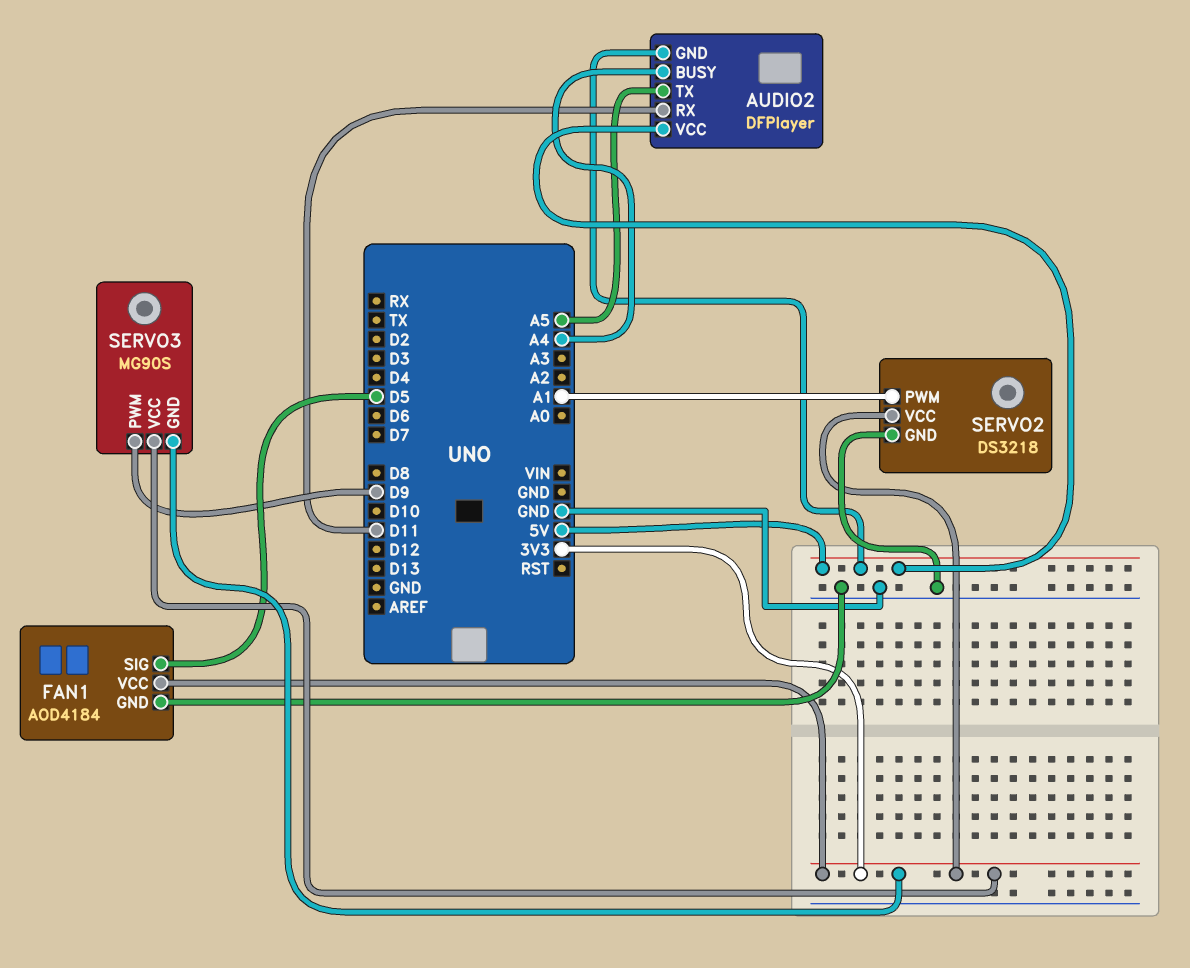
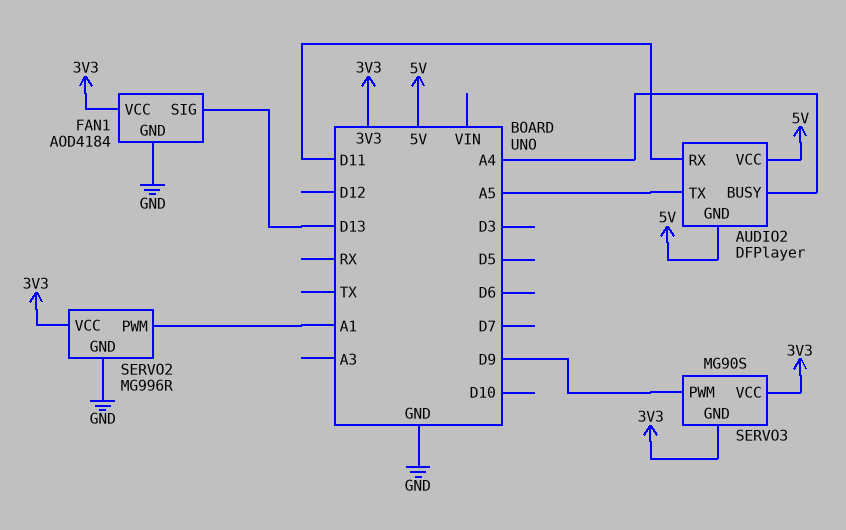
FAN1 pin SIG: D5 -> D13
SERVO2: DS3218 -> MG996R

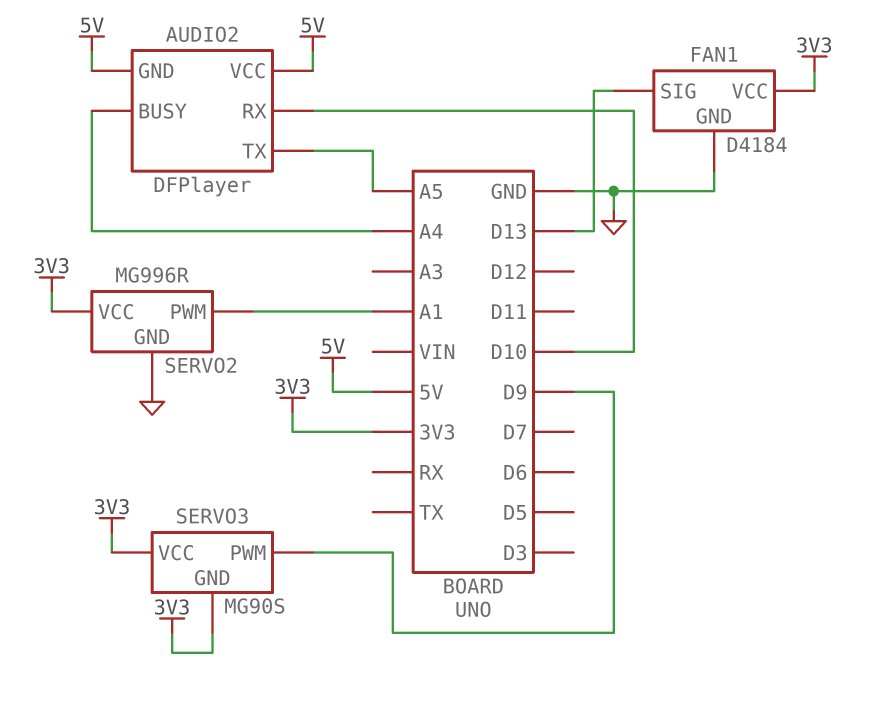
AUDIO2 pin RX: D11 -> D10
FAN1: AOD4184 -> D4184

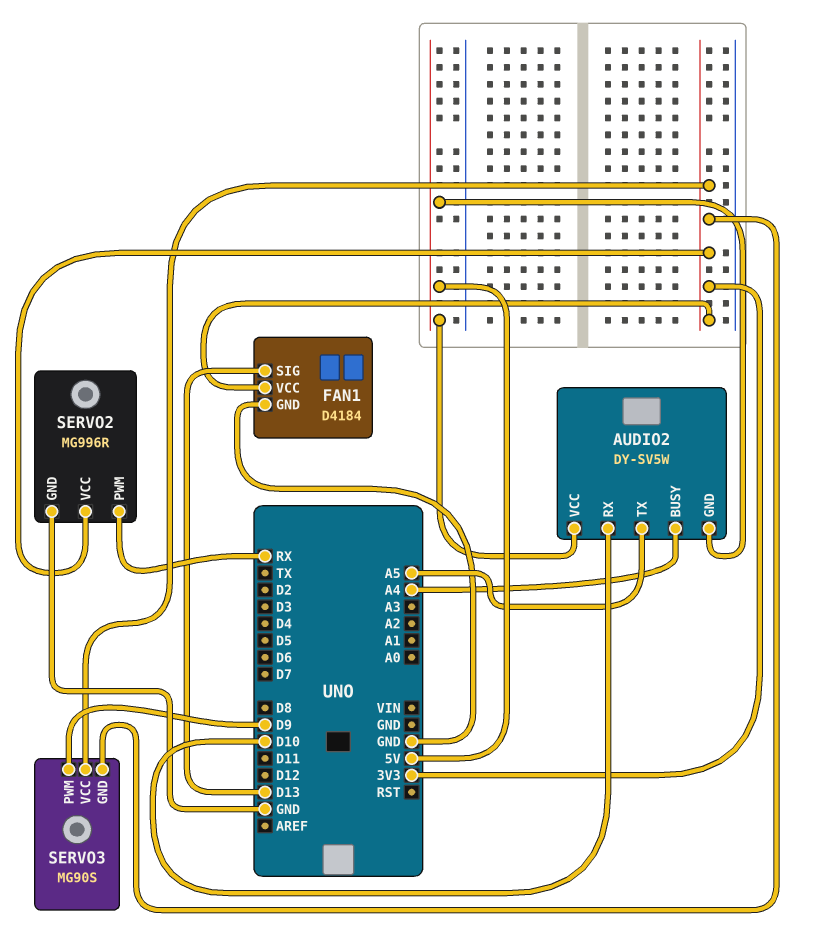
AUDIO2: DFPlayer -> DY-SV5W
SERVO2 pin PWM: A1 -> RX

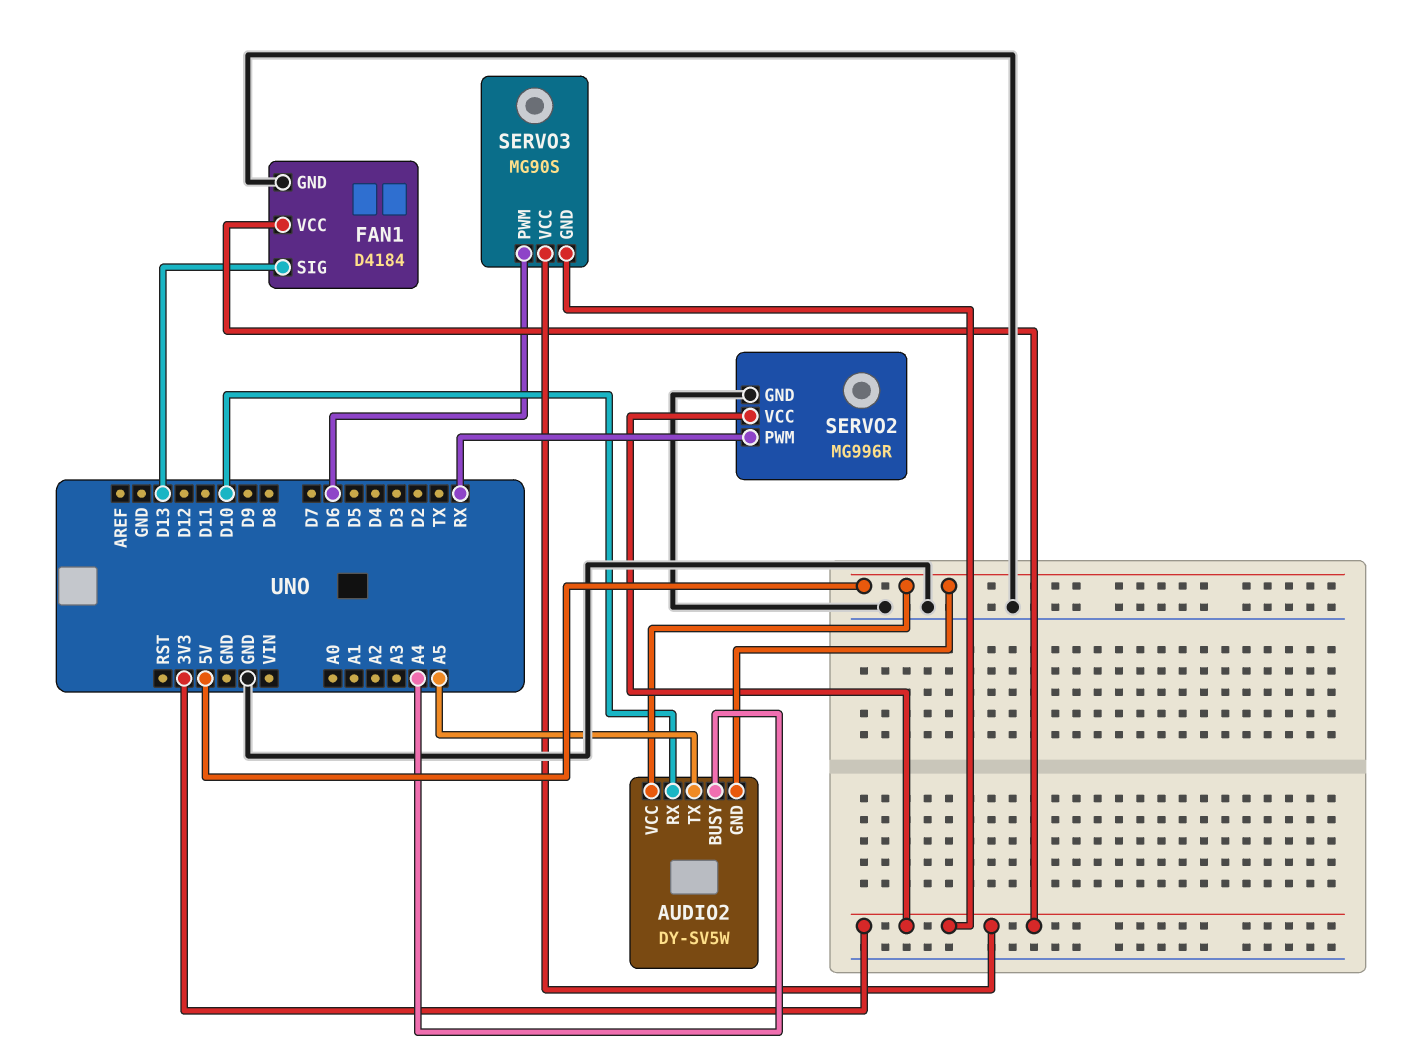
SERVO3 pin PWM: D9 -> D6

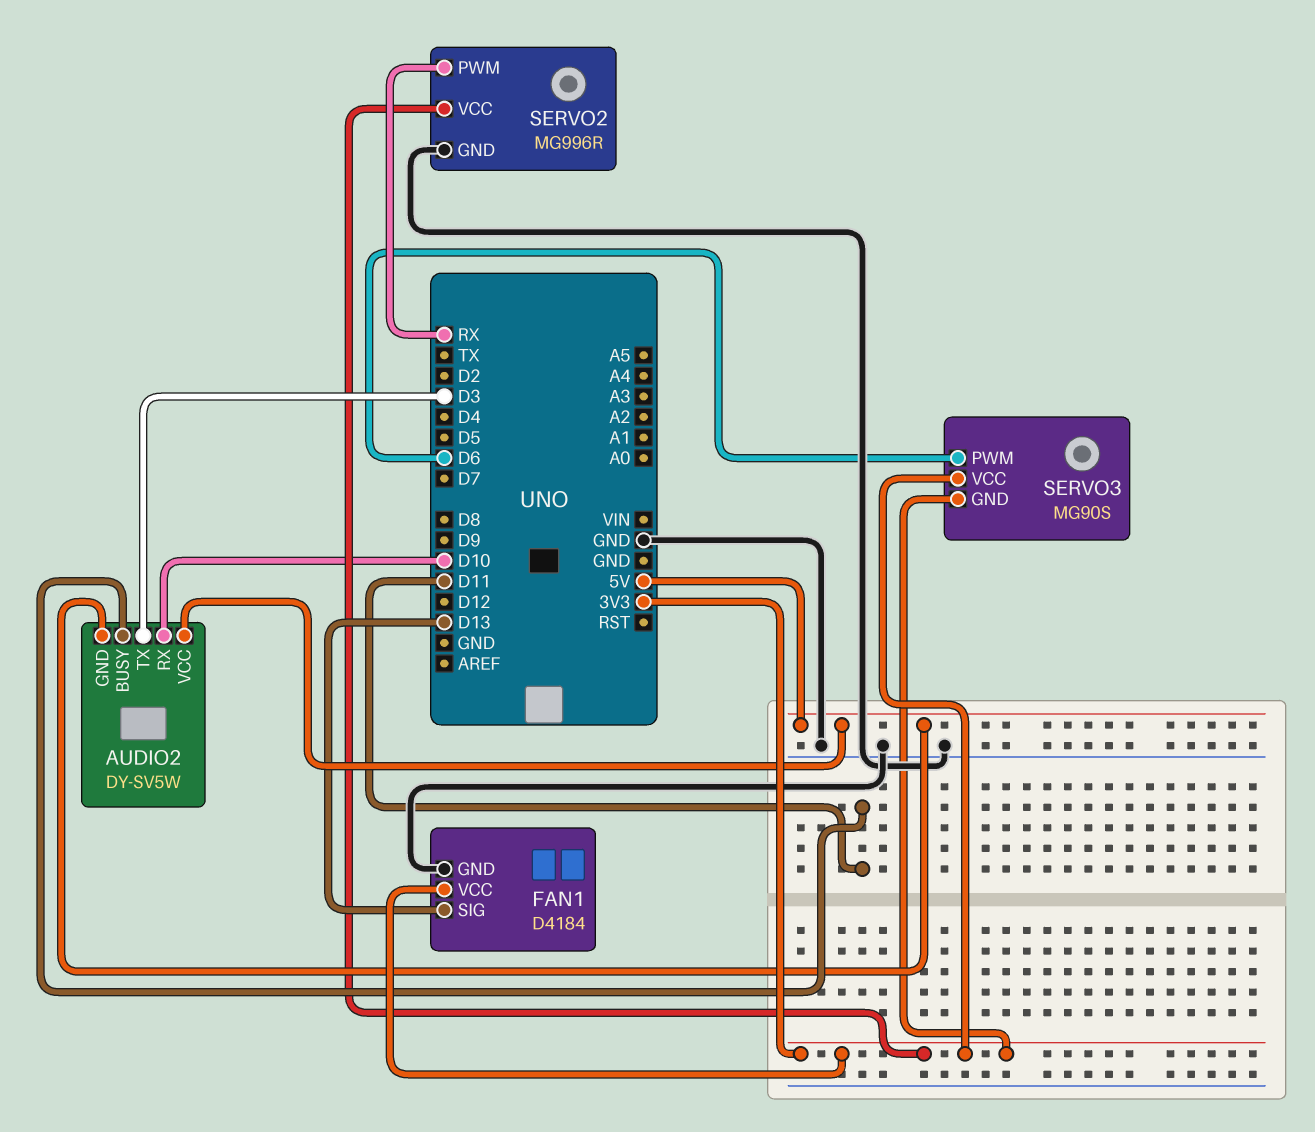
AUDIO2 pin BUSY: A4 -> D11
AUDIO2 pin TX: A5 -> D3

